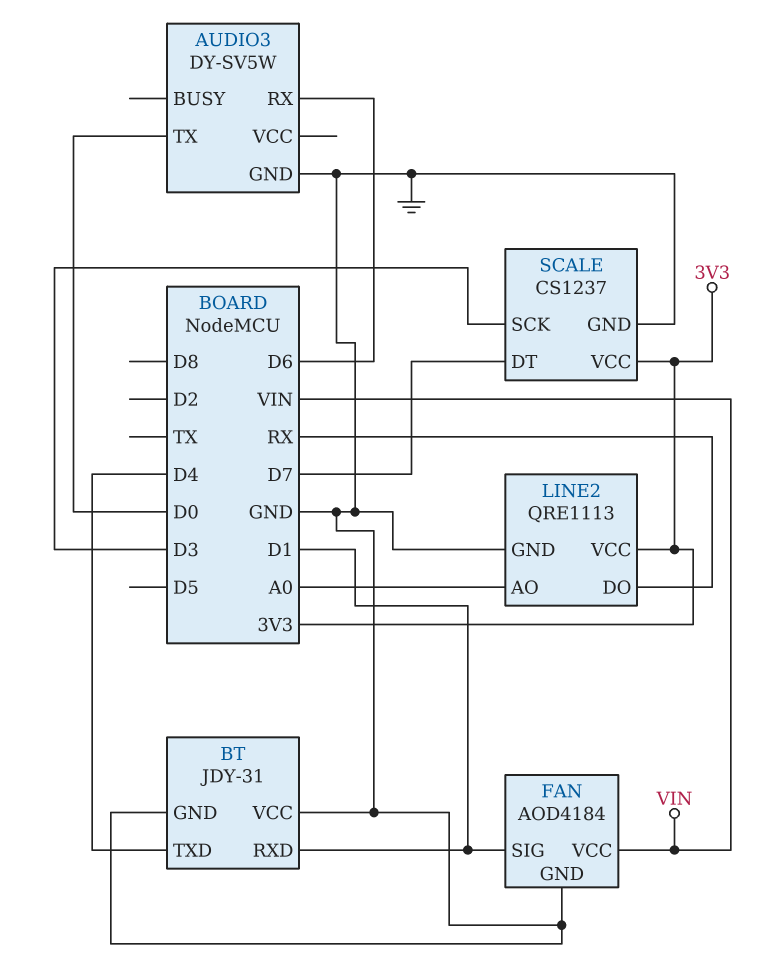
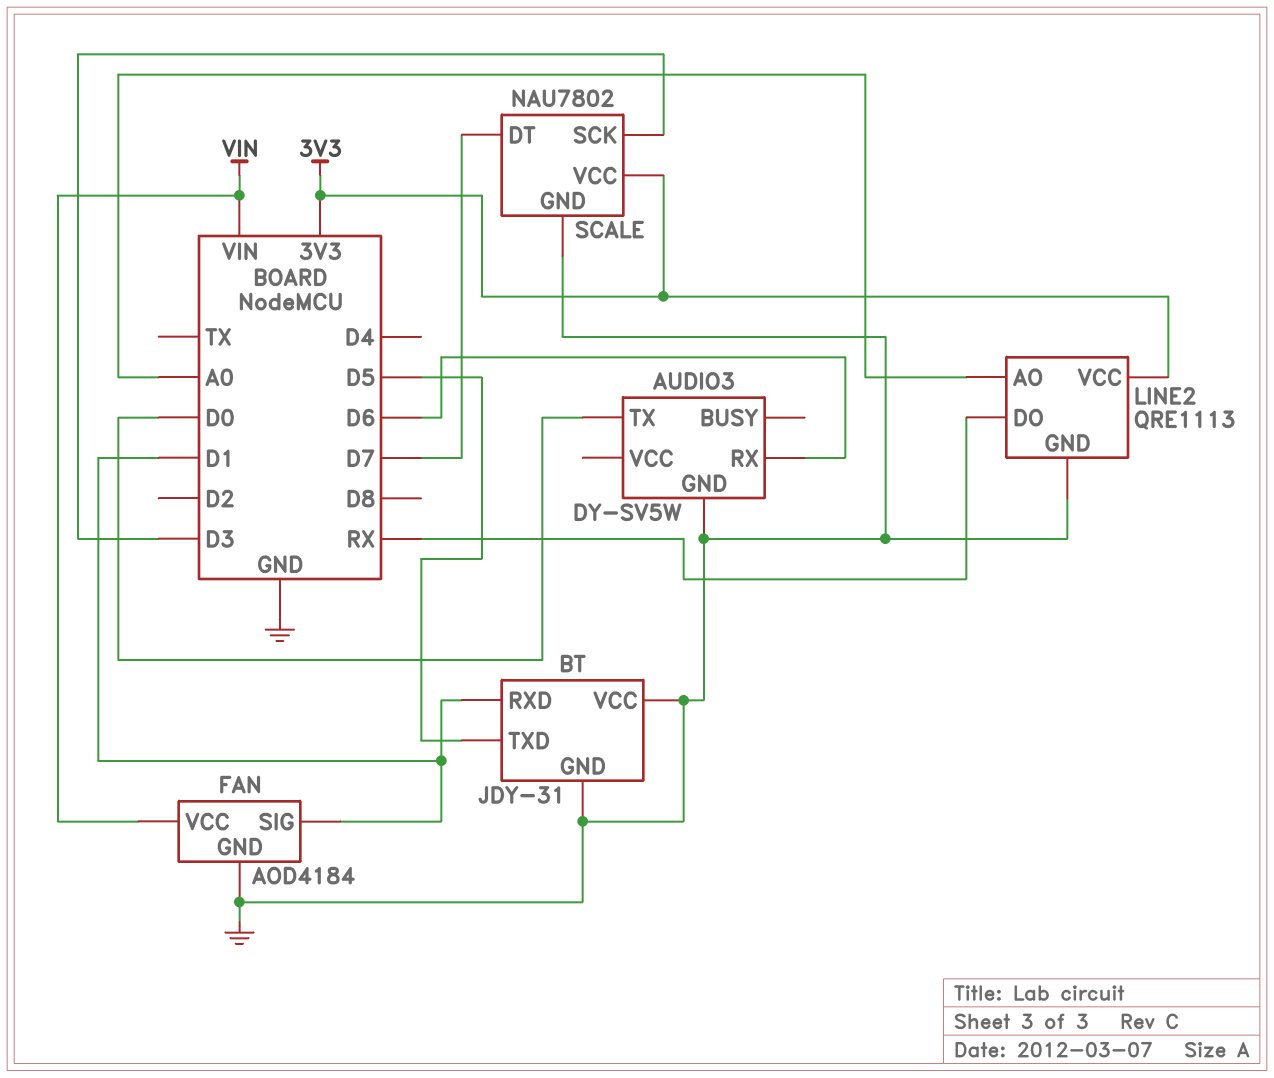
BT pin TXD: D4 -> D5
SCALE: CS1237 -> NAU7802

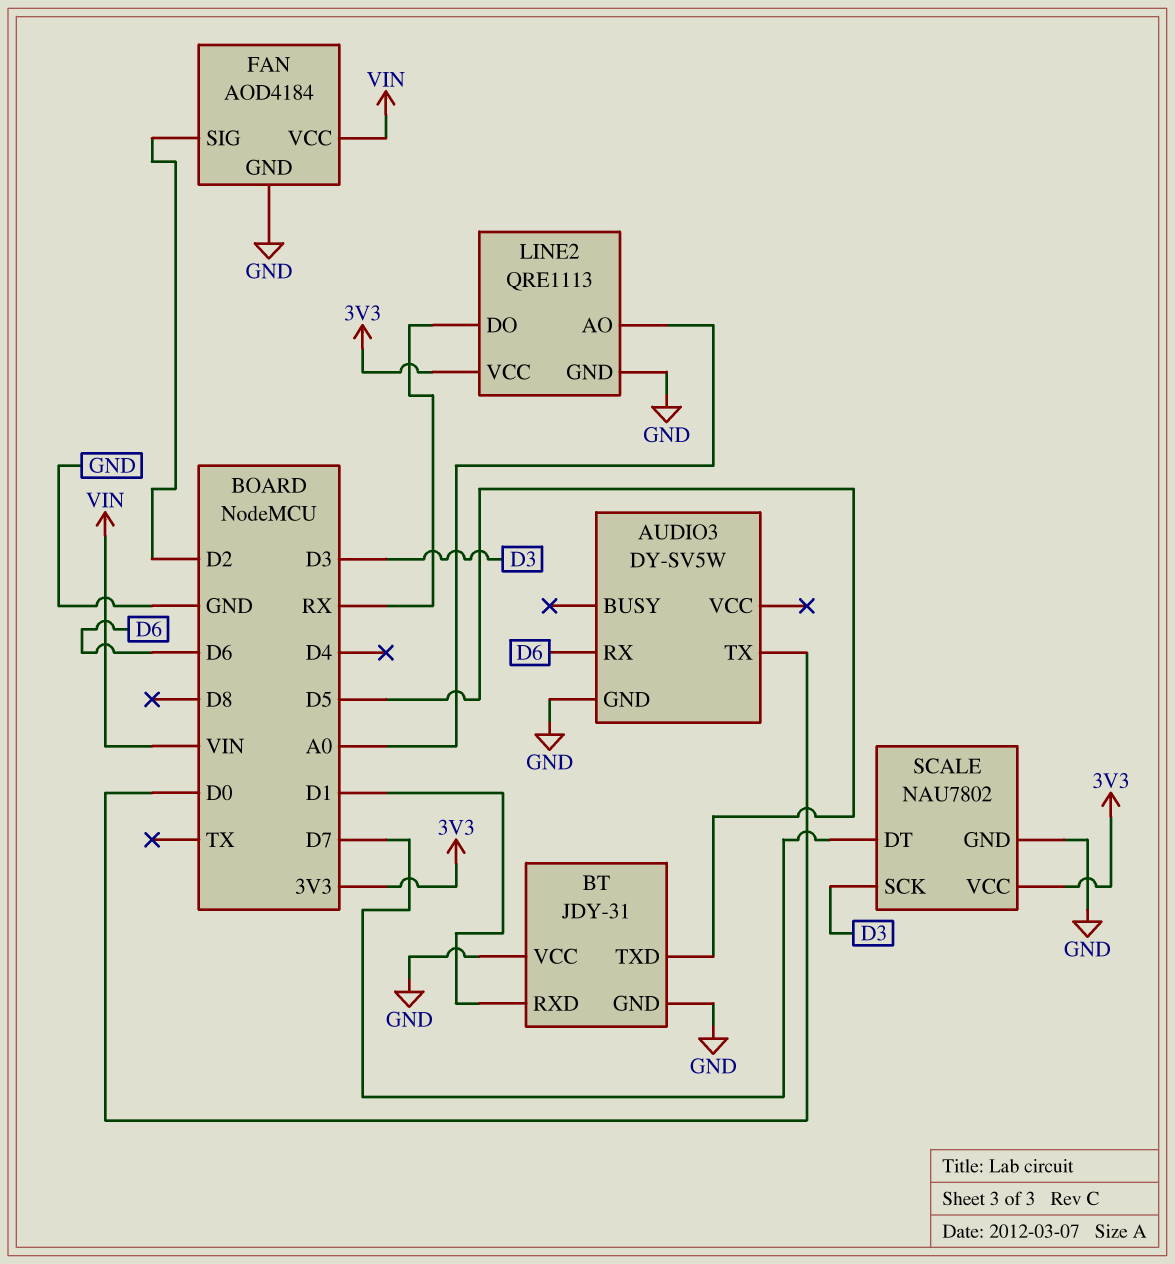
FAN pin SIG: D1 -> D2

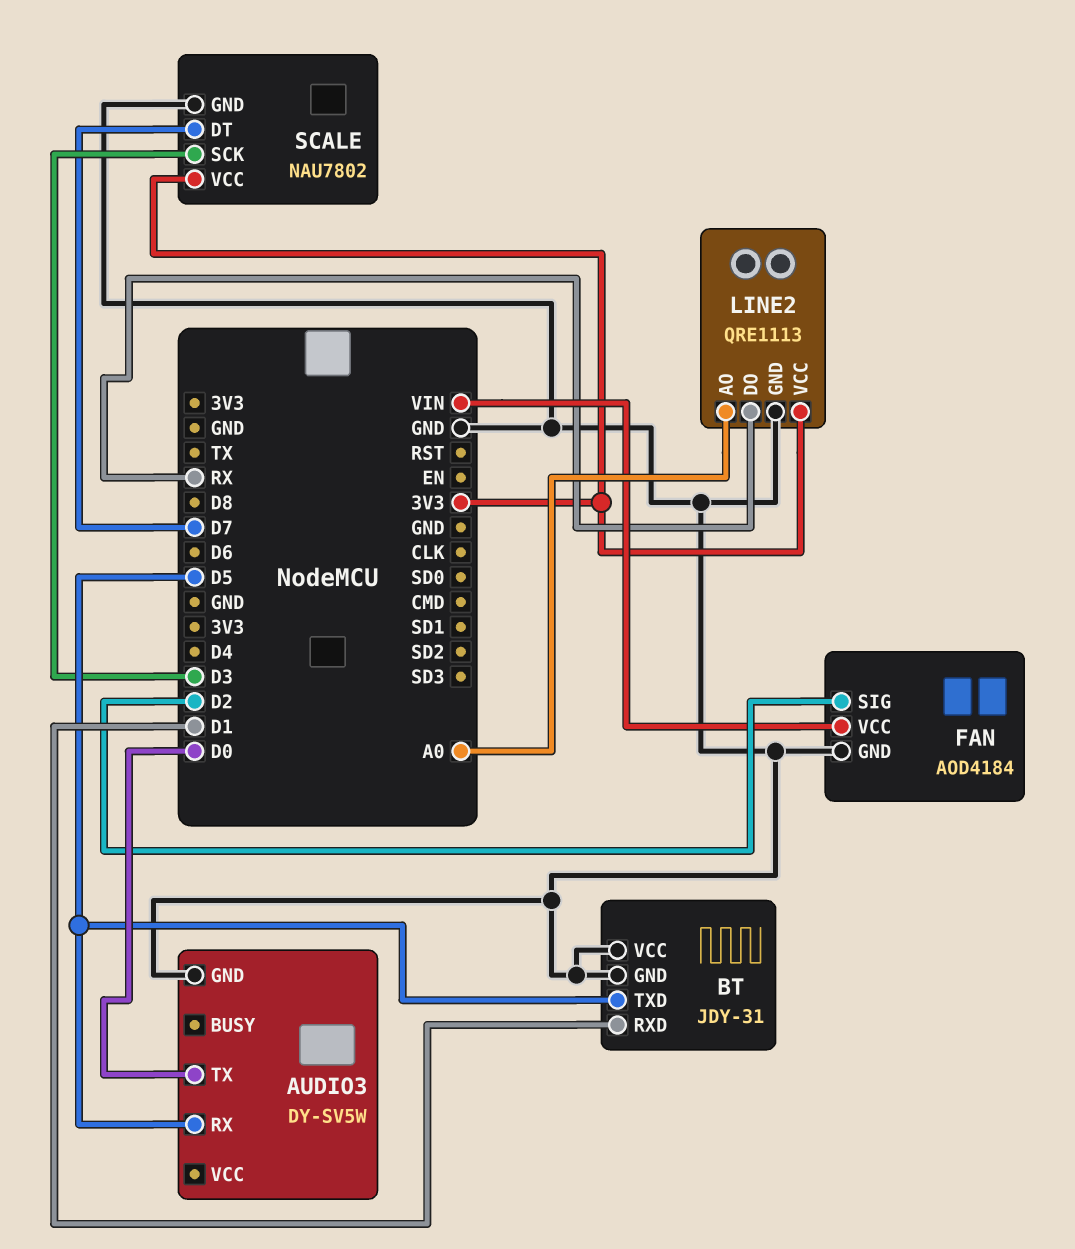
AUDIO3 pin RX: D6 -> D5

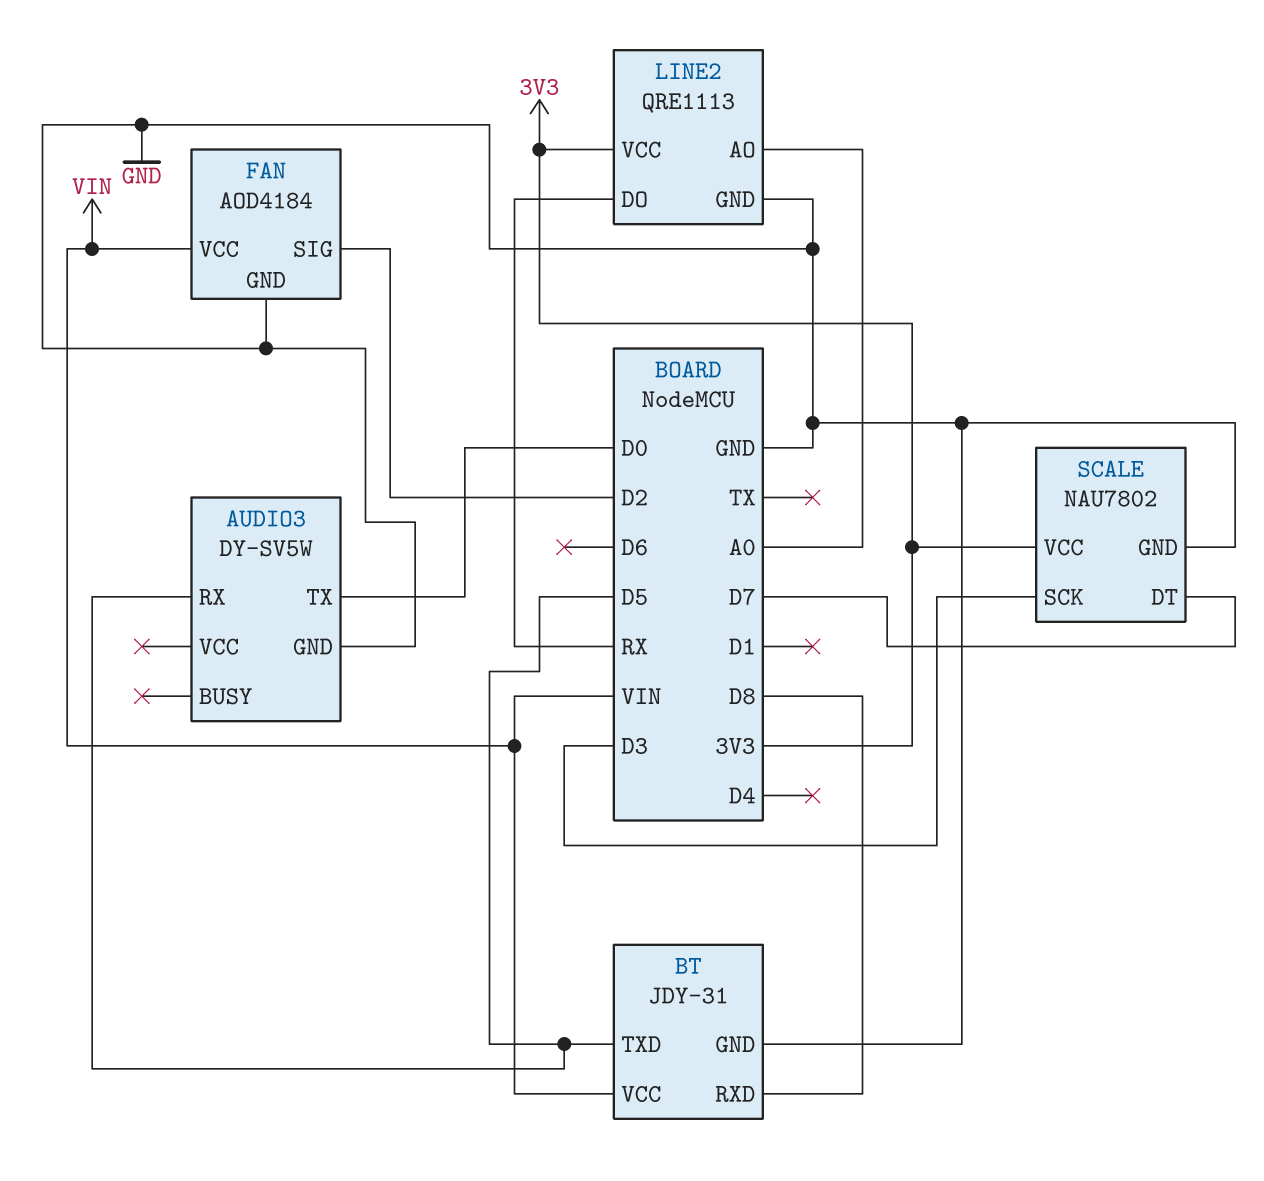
BT pin RXD: D1 -> D8
BT pin VCC: GND -> VIN

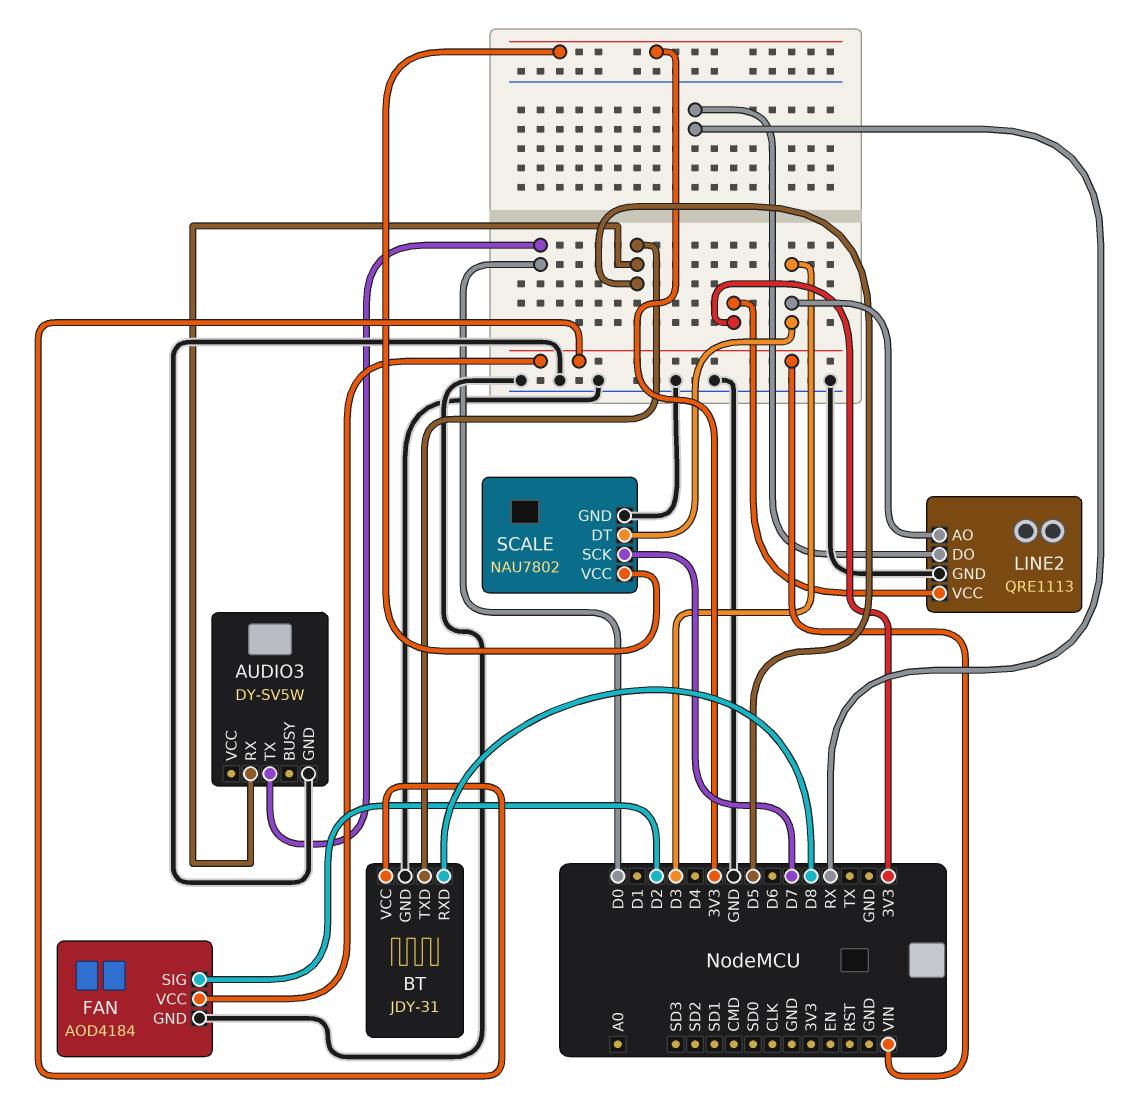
LINE2 pin AO: A0 -> D3
SCALE pin DT: D7 -> D3
SCALE pin SCK: D3 -> D7

